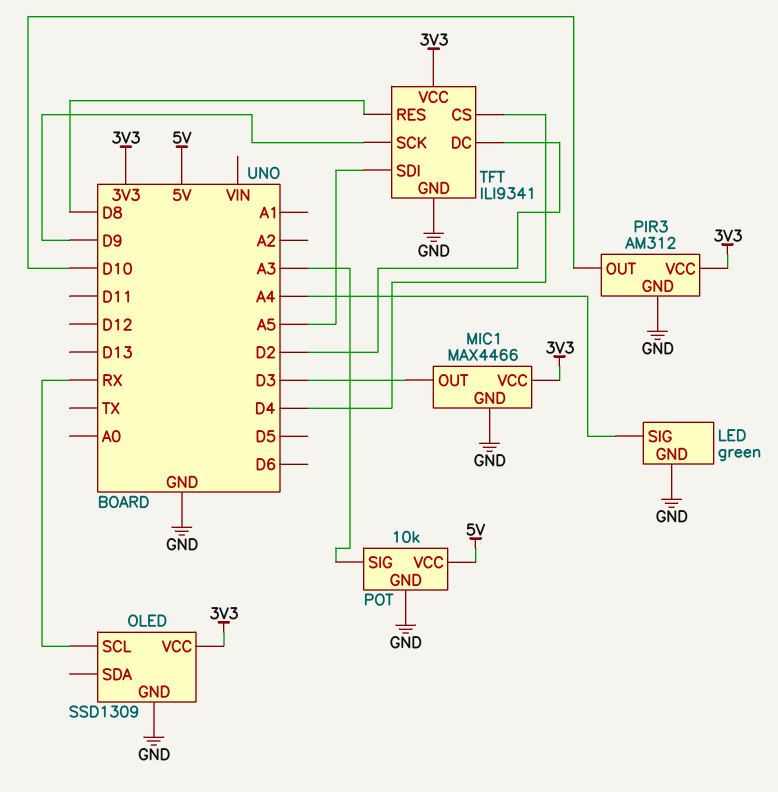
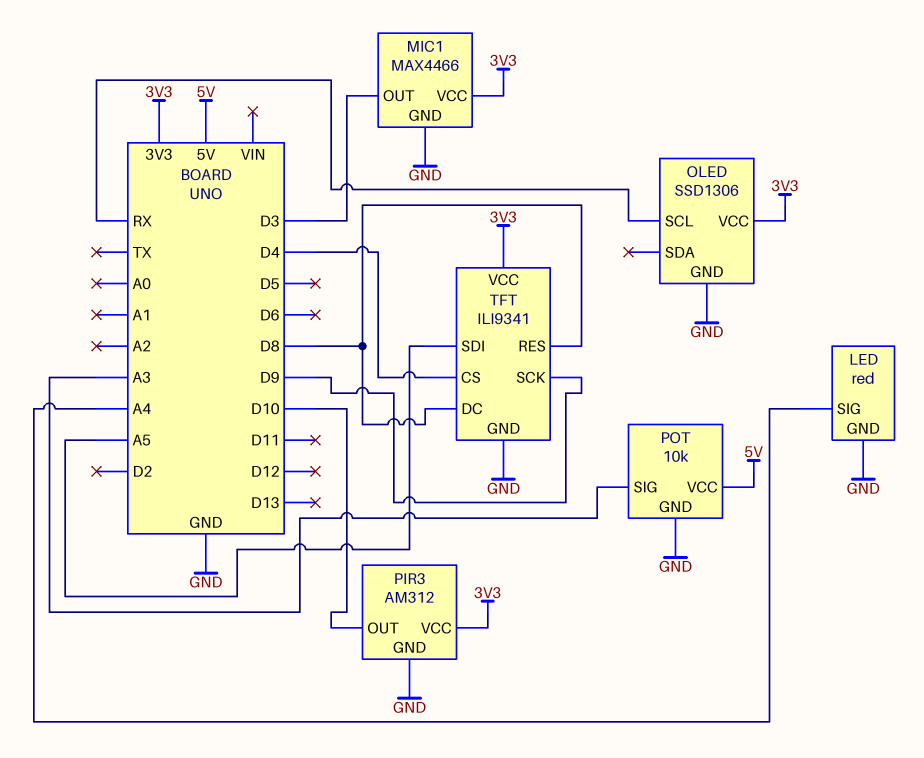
LED: green -> red
OLED: SSD1309 -> SSD1306
TFT pin DC: D2 -> D8

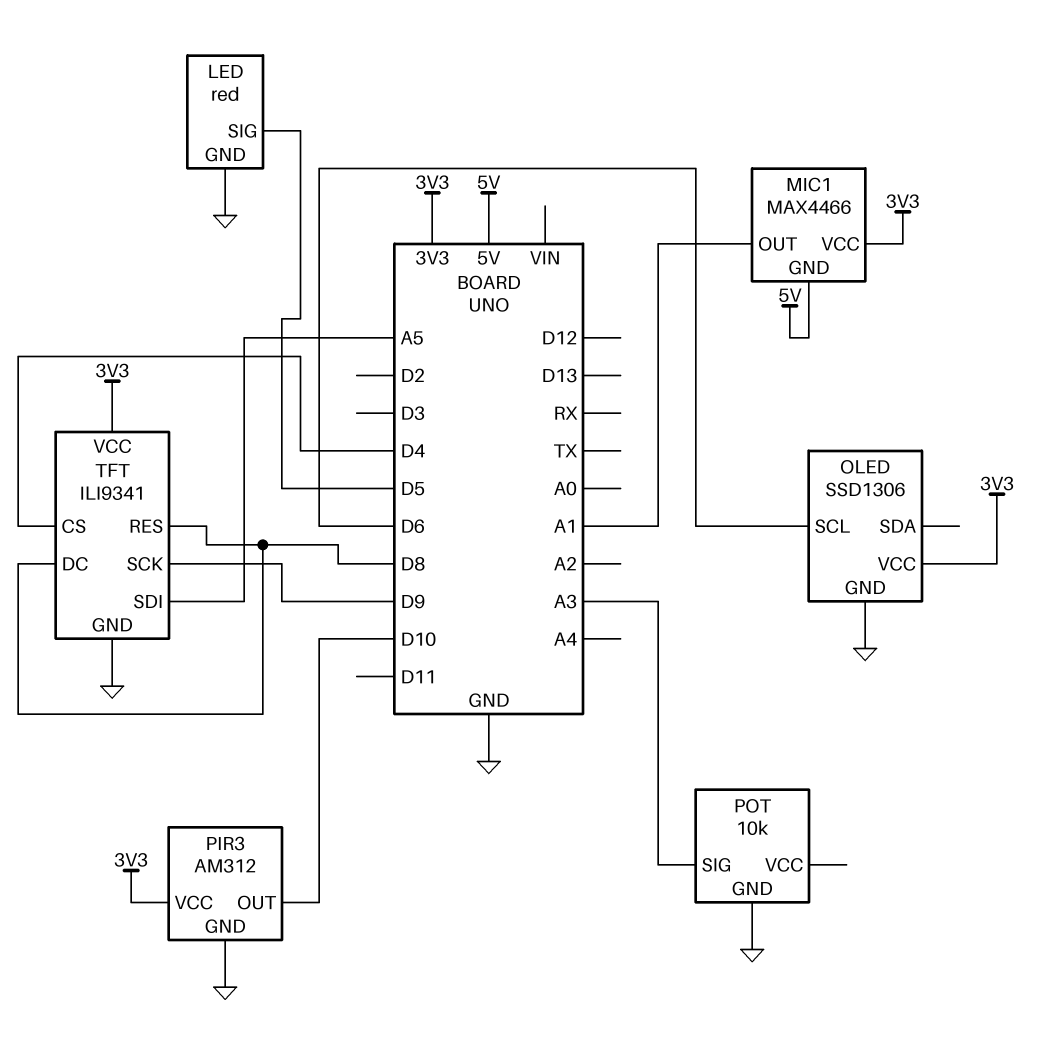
LED pin SIG: A4 -> D5
MIC1 pin GND: GND -> 5V
MIC1 pin OUT: D3 -> A1
OLED pin SCL: RX -> D6
POT pin VCC: 5V -> none

